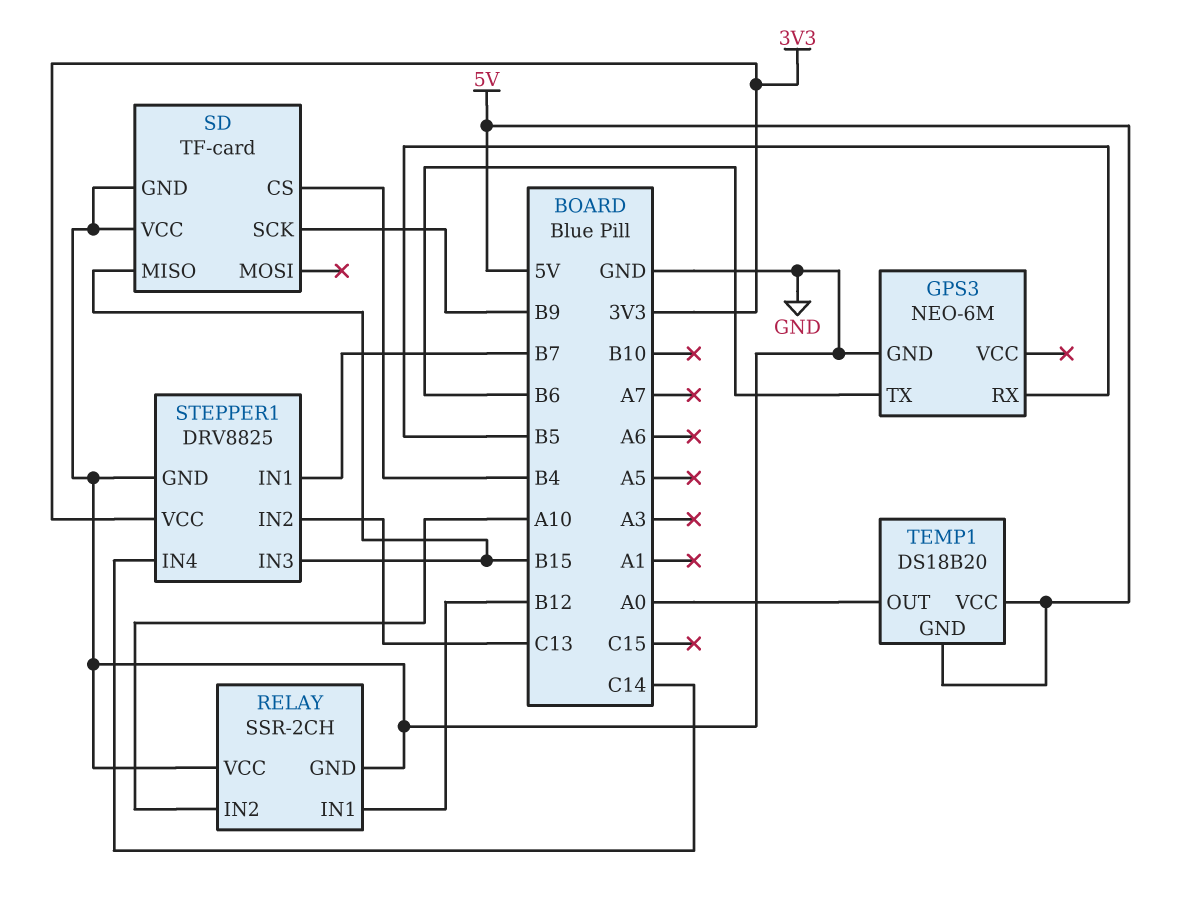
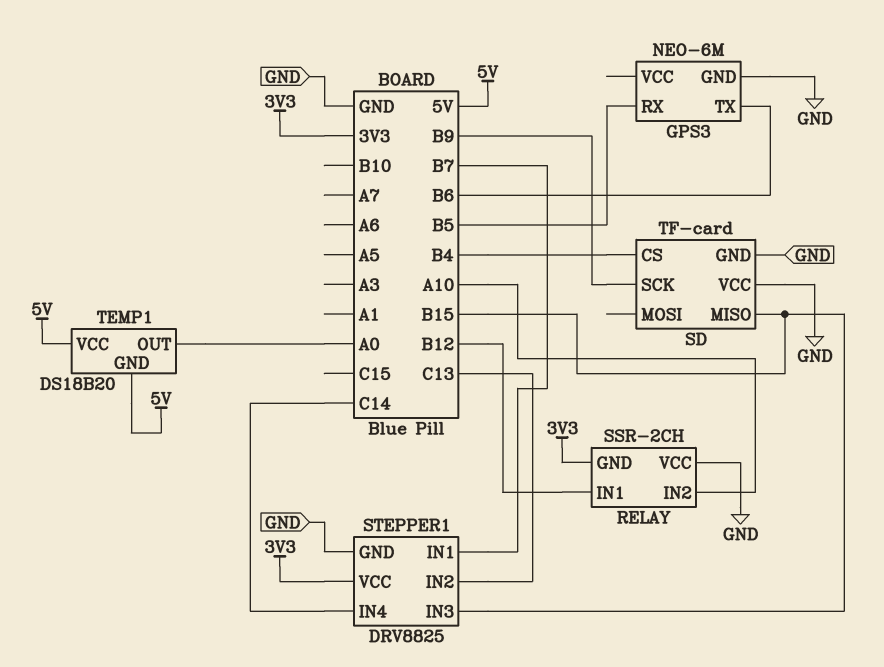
RELAY pin GND: GND -> 3V3

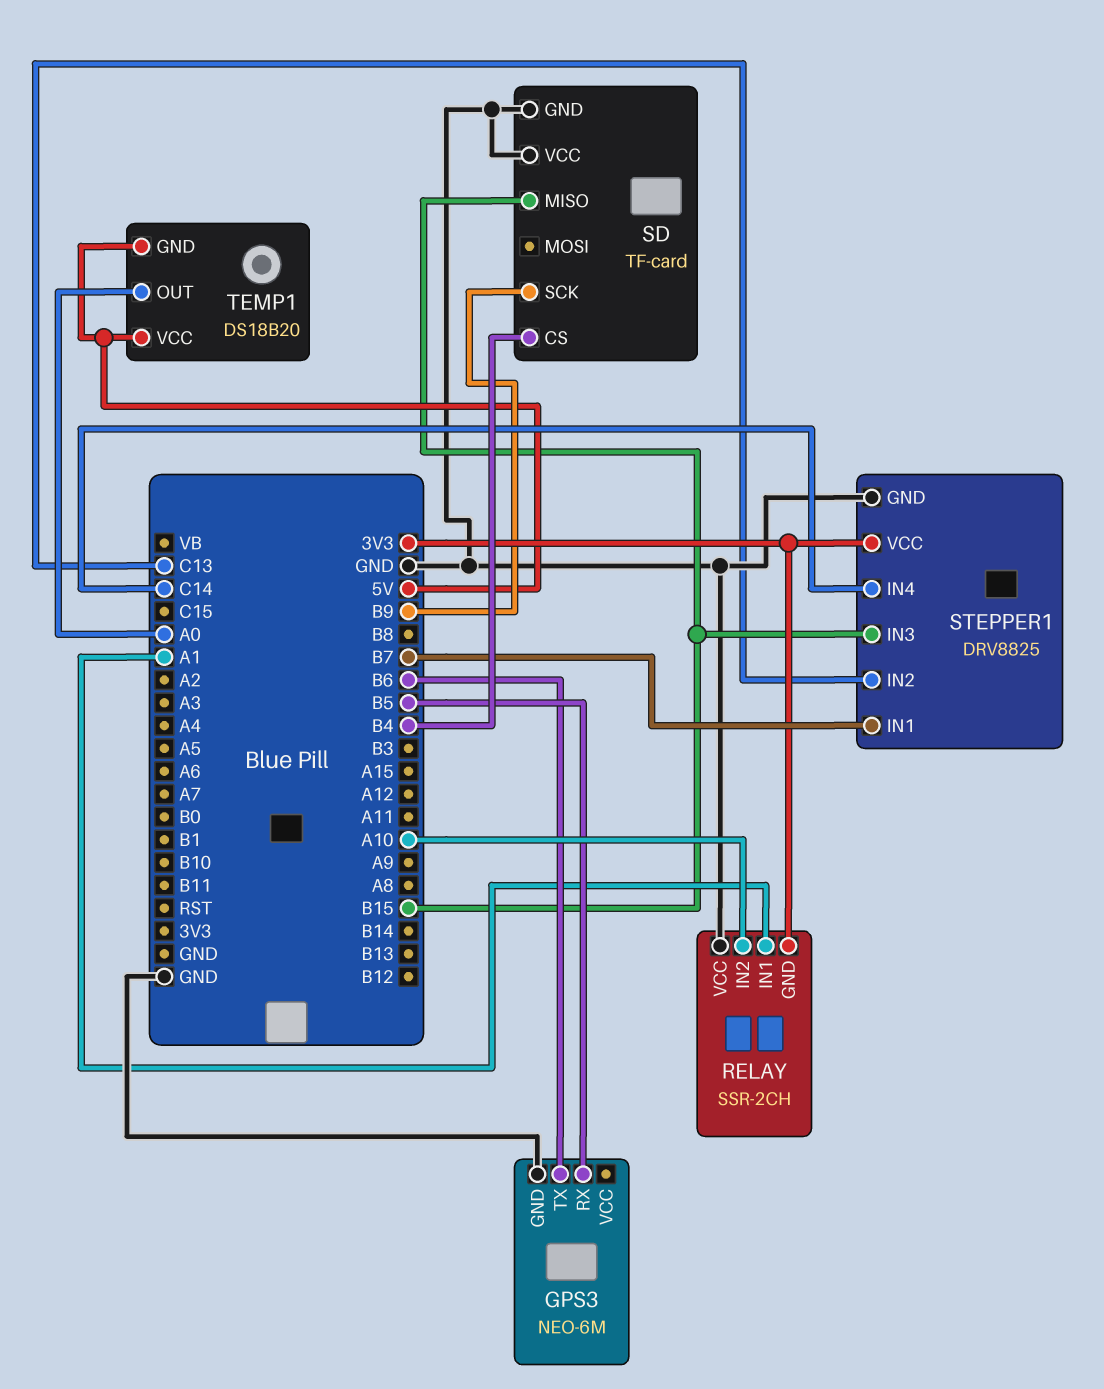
RELAY pin IN1: B12 -> A1

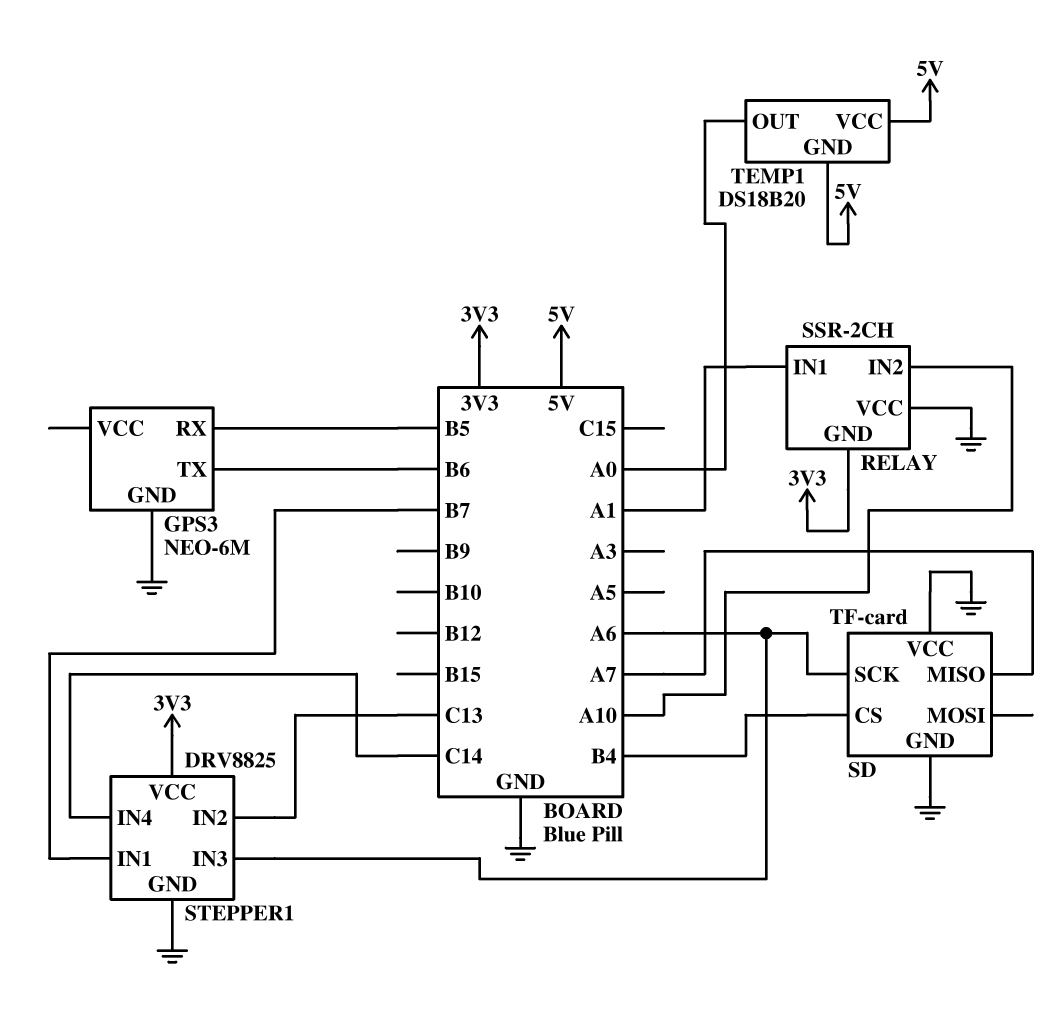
SD pin MISO: B15 -> A7
SD pin SCK: B9 -> A6
STEPPER1 pin IN3: B15 -> A6

